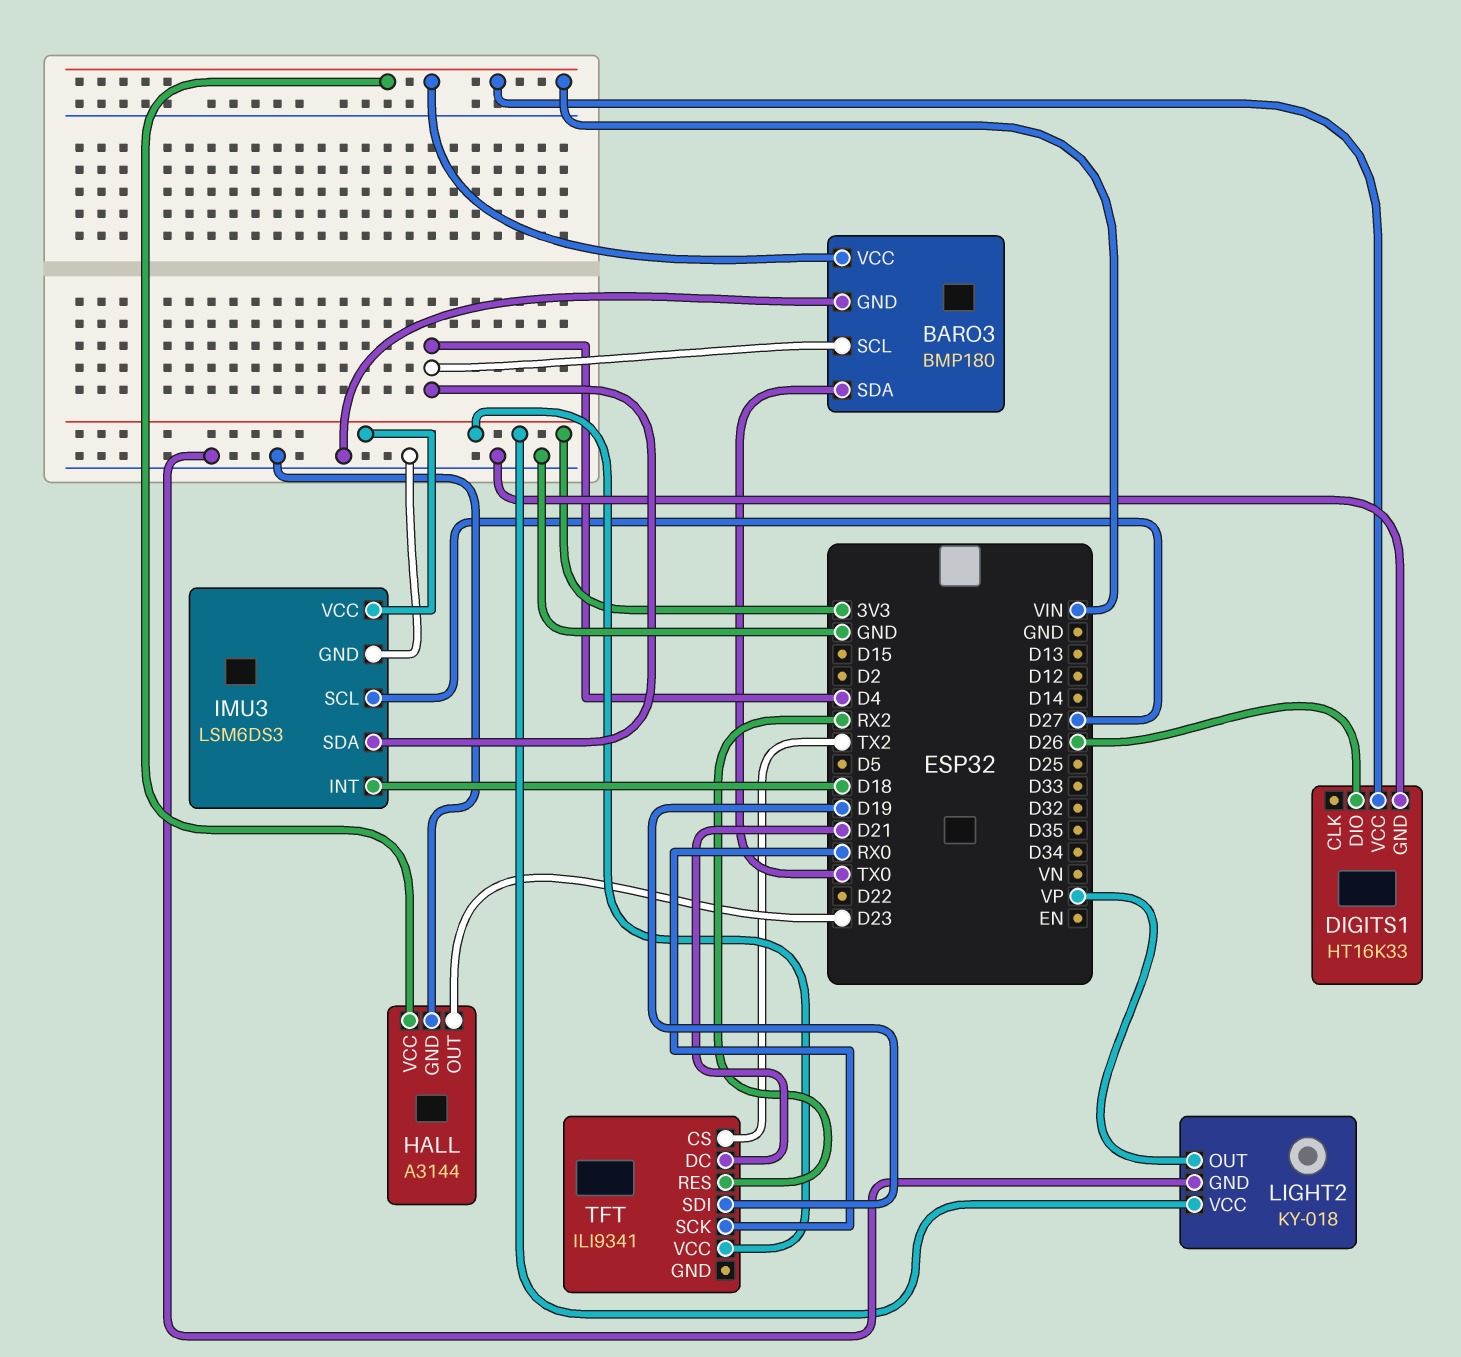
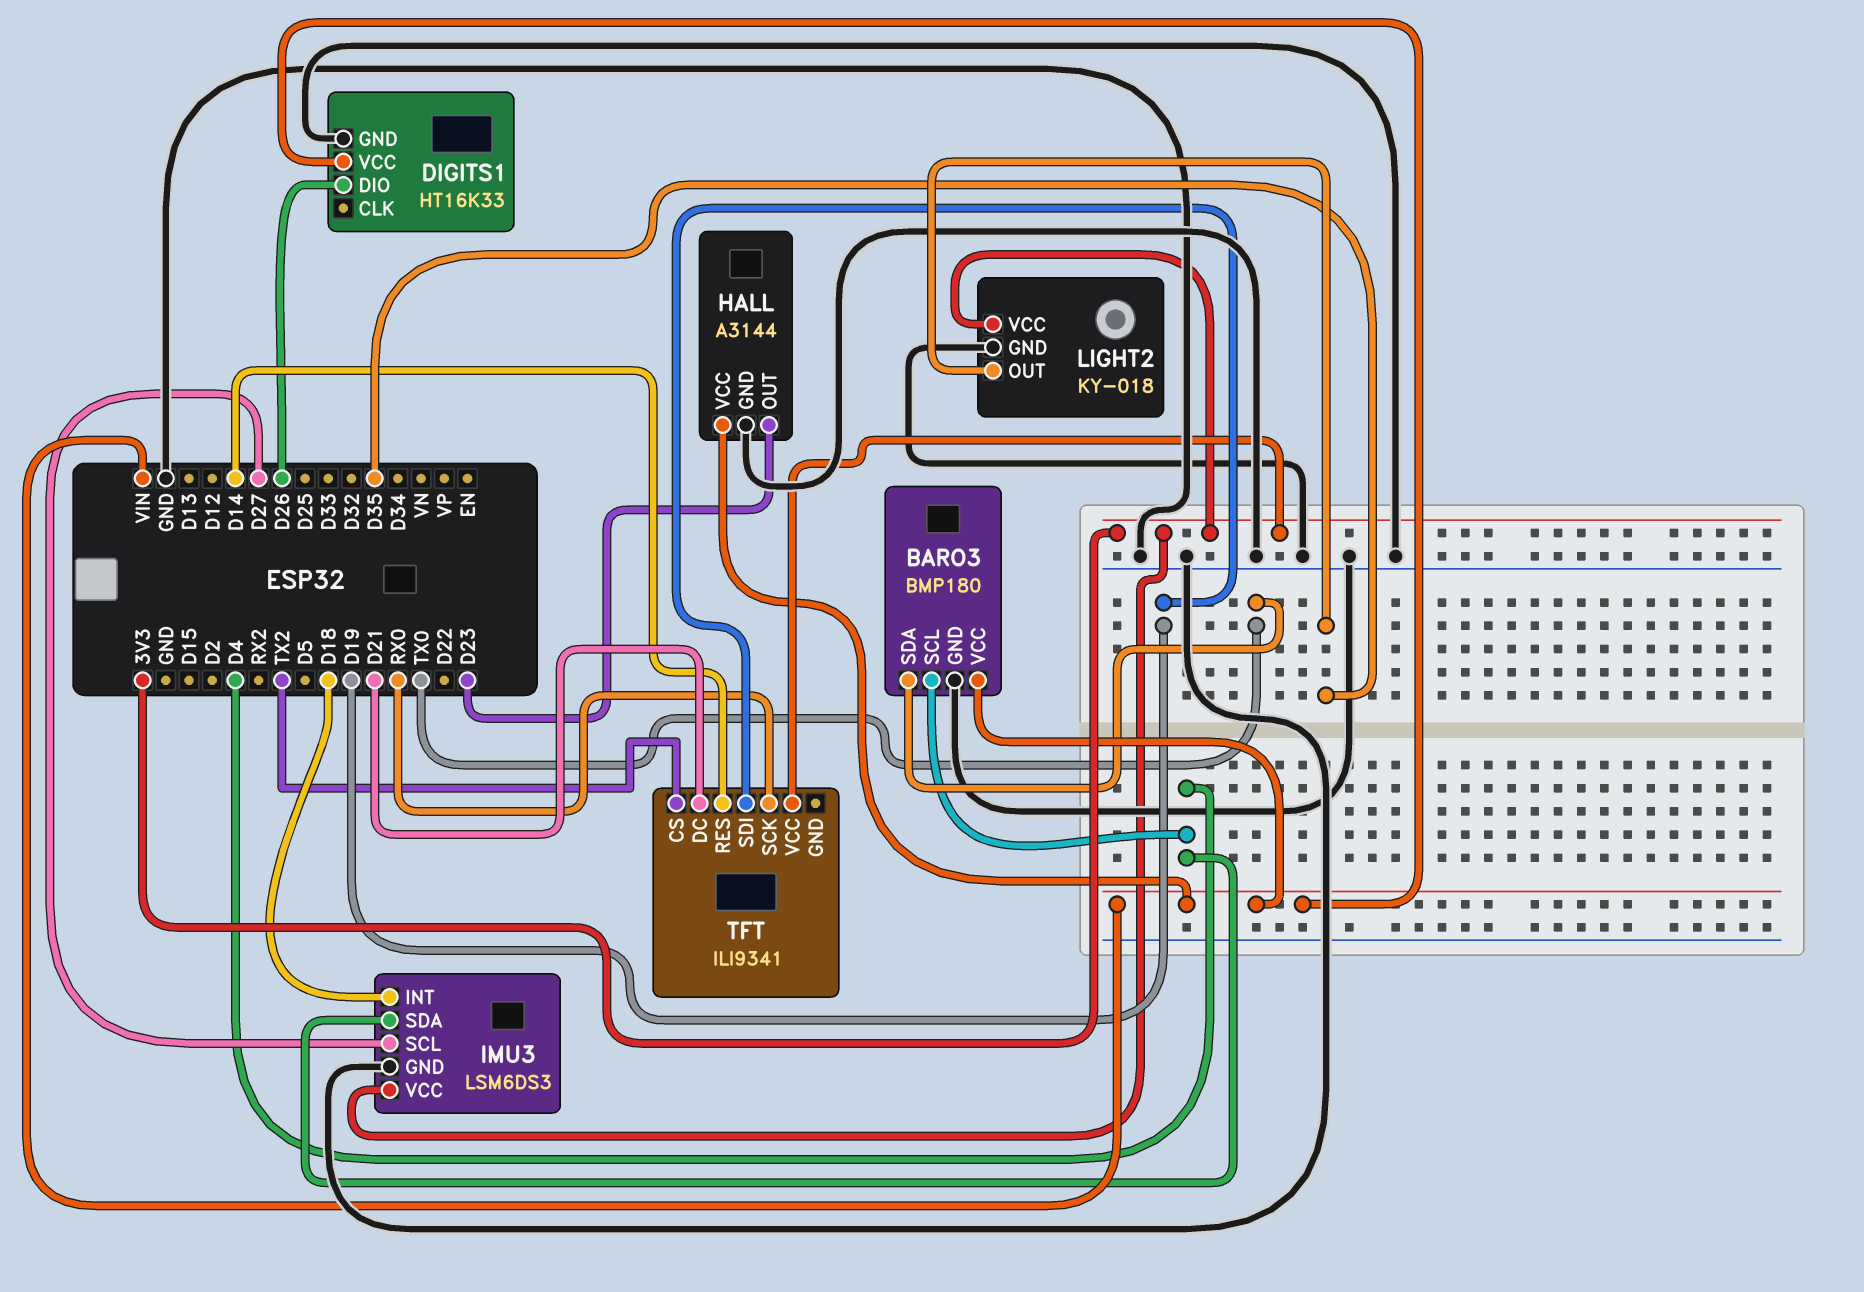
LIGHT2 pin OUT: VP -> D35
TFT pin RES: RX2 -> D14

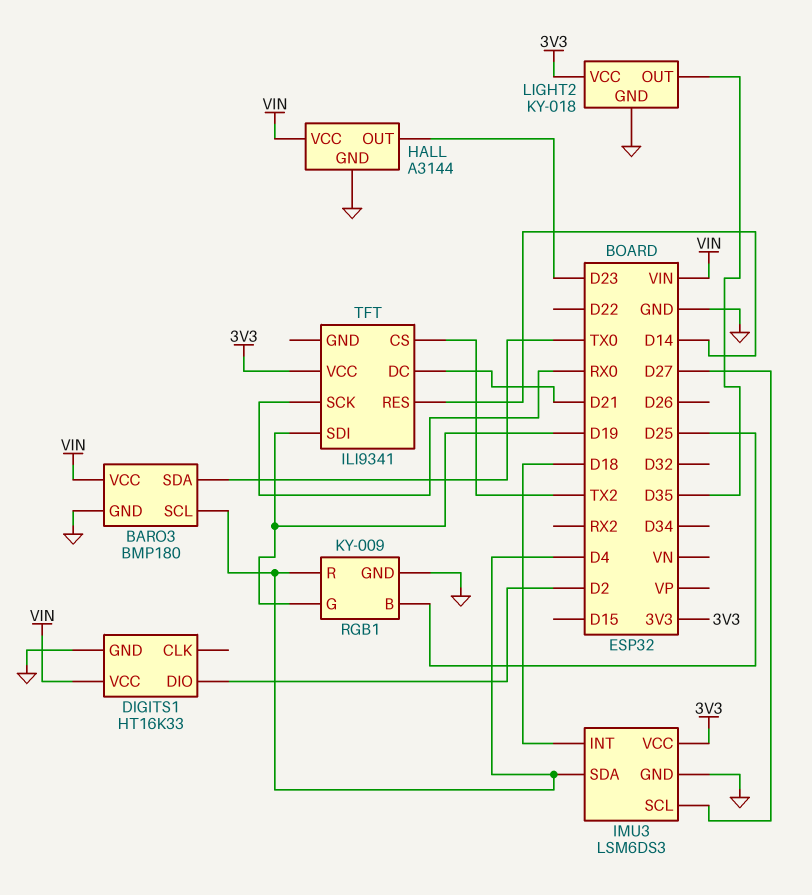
DIGITS1 pin DIO: D26 -> D2
RGB1: none -> KY-009
RGB1 pin B: none -> D25
RGB1 pin G: none -> D19
RGB1 pin GND: none -> GND
RGB1 pin R: none -> D4

